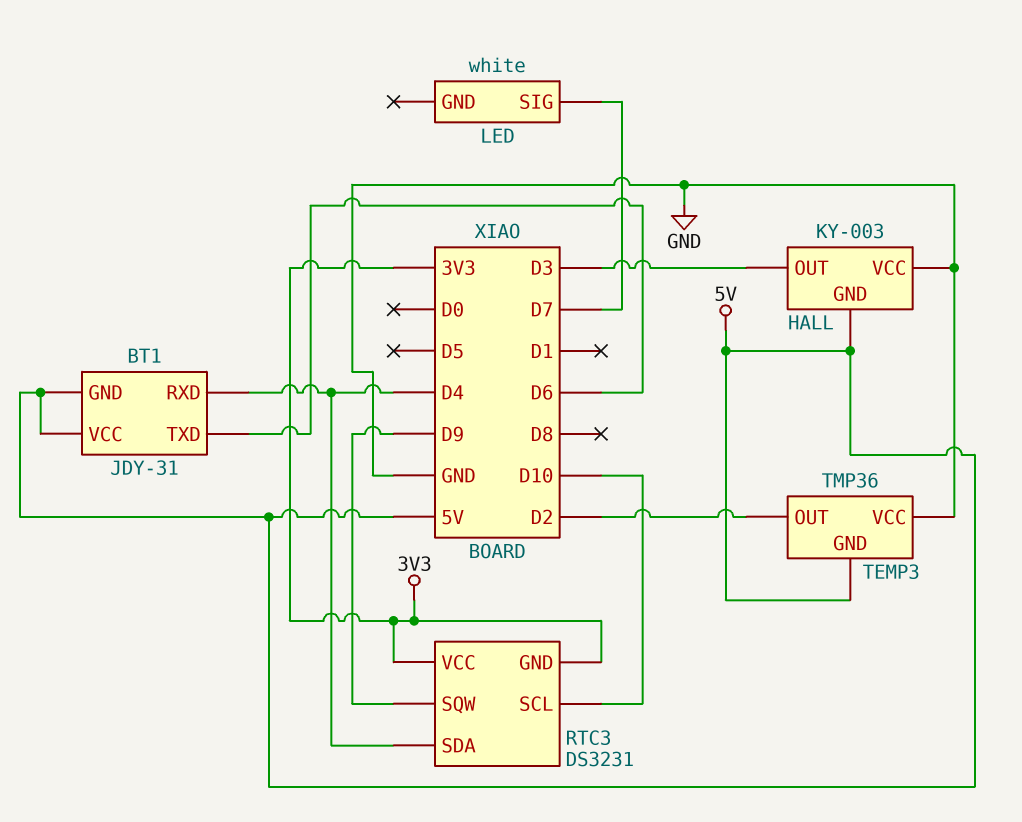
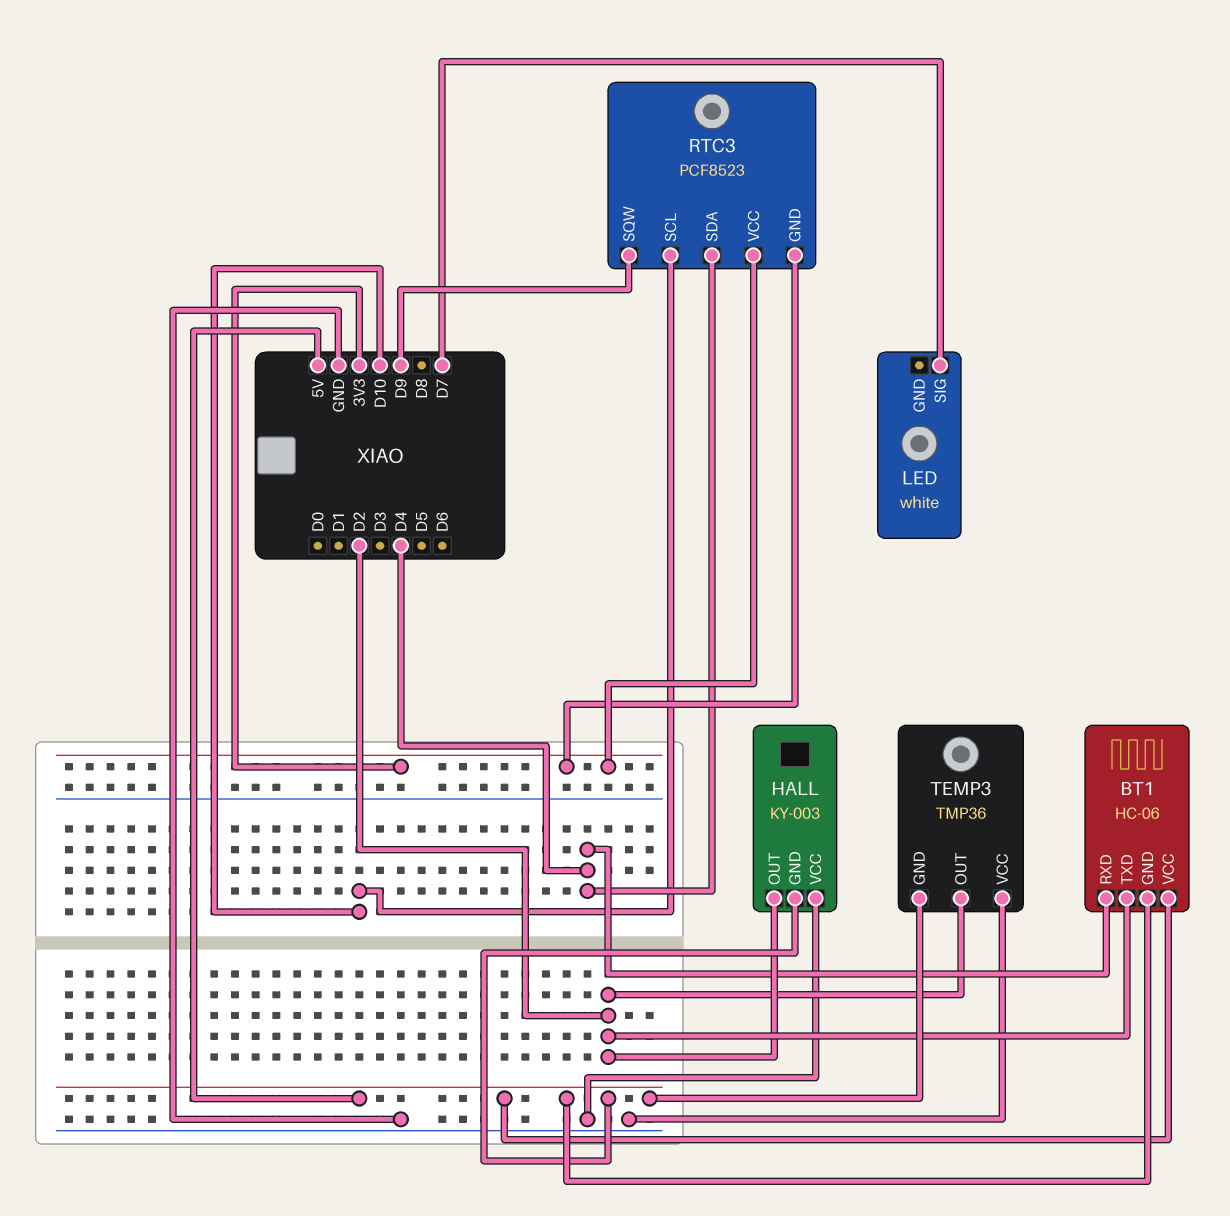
BT1: JDY-31 -> HC-06
BT1 pin TXD: D6 -> D2
HALL pin OUT: D3 -> D2
RTC3: DS3231 -> PCF8523

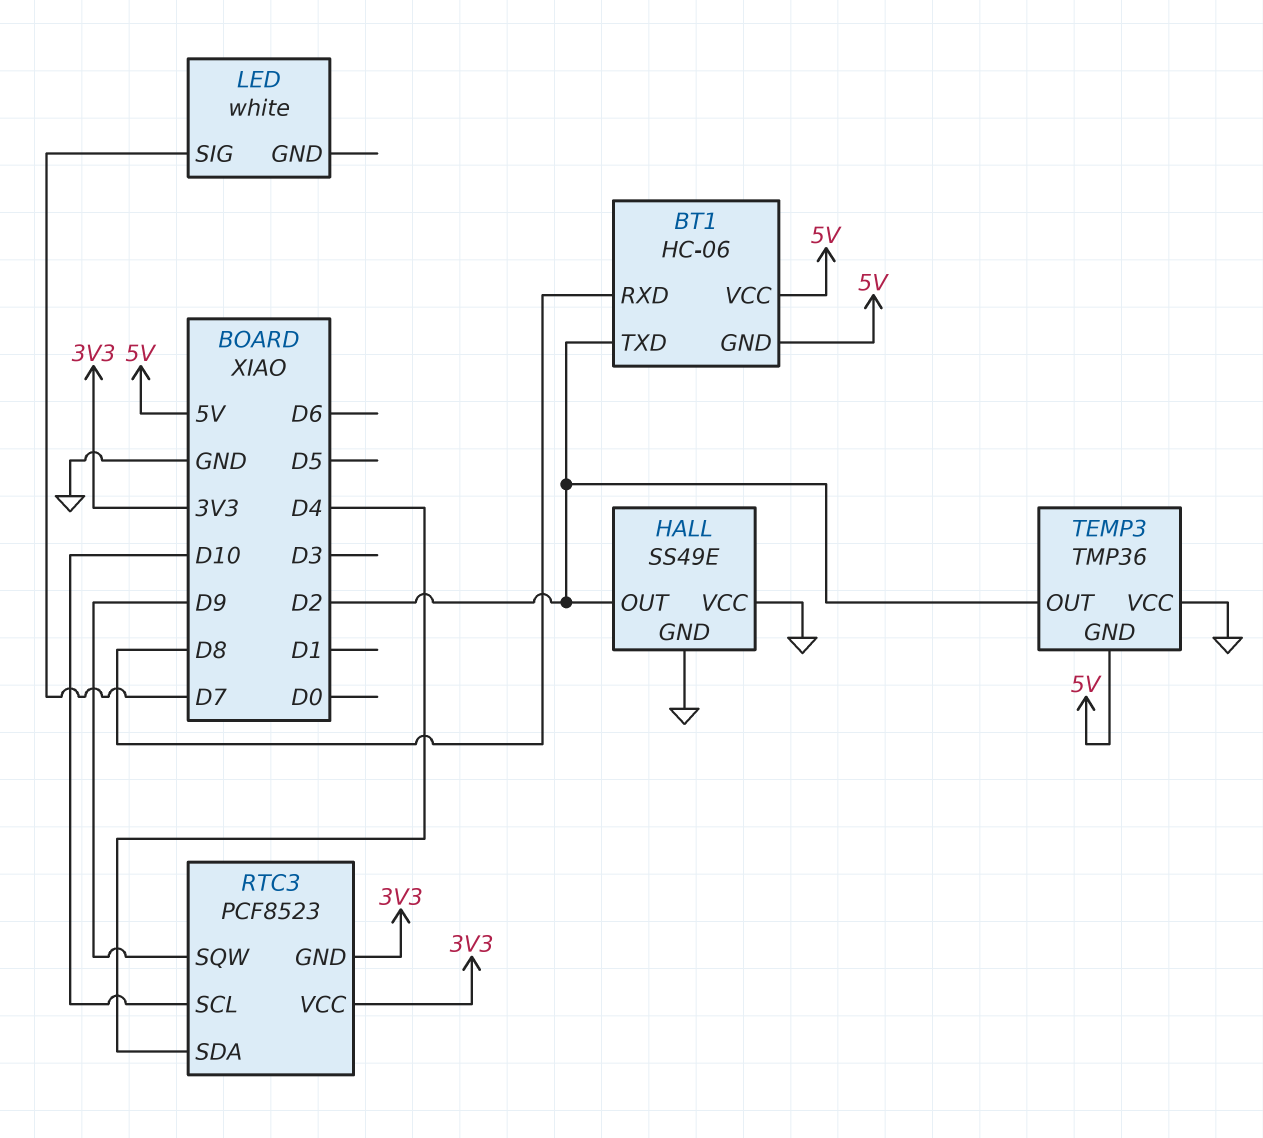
BT1 pin RXD: D4 -> D8
HALL: KY-003 -> SS49E
HALL pin GND: 5V -> GND

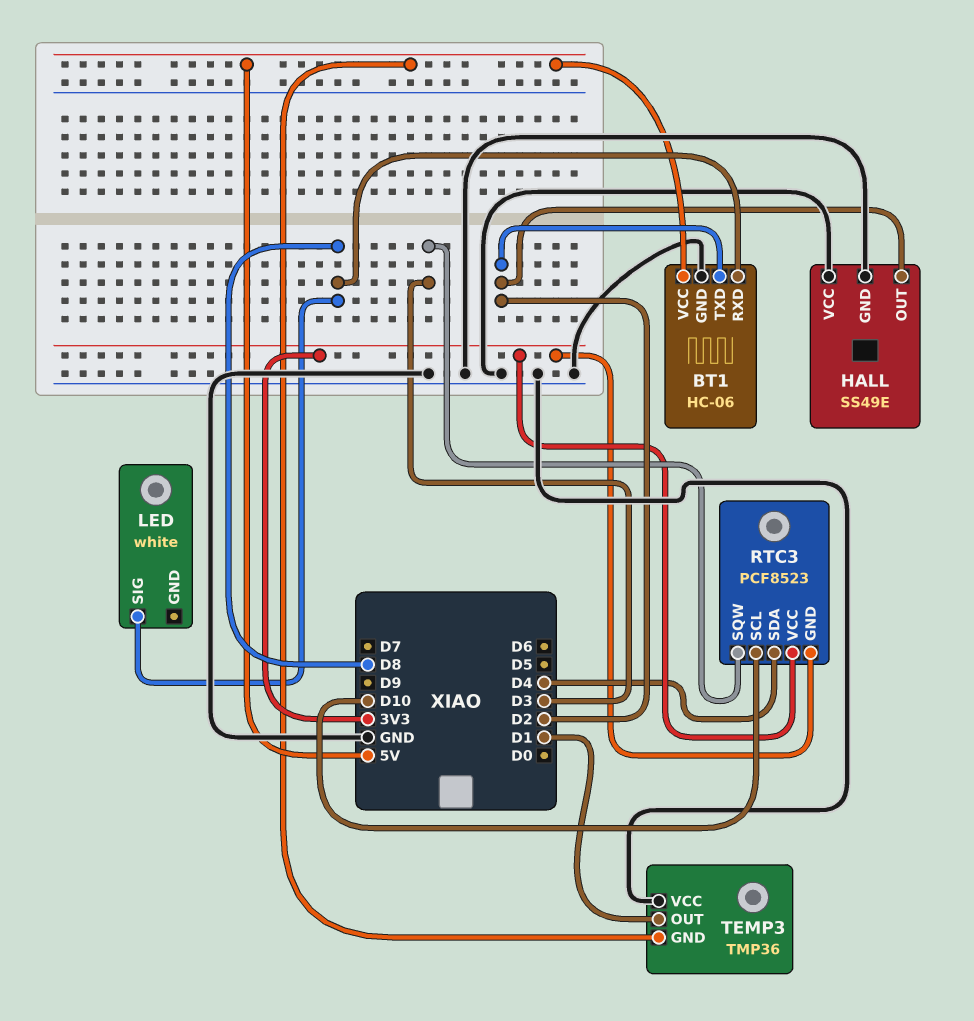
BT1 pin GND: 5V -> GND
LED pin SIG: D7 -> D8
RTC3 pin SQW: D9 -> D3
TEMP3 pin OUT: D2 -> D1

